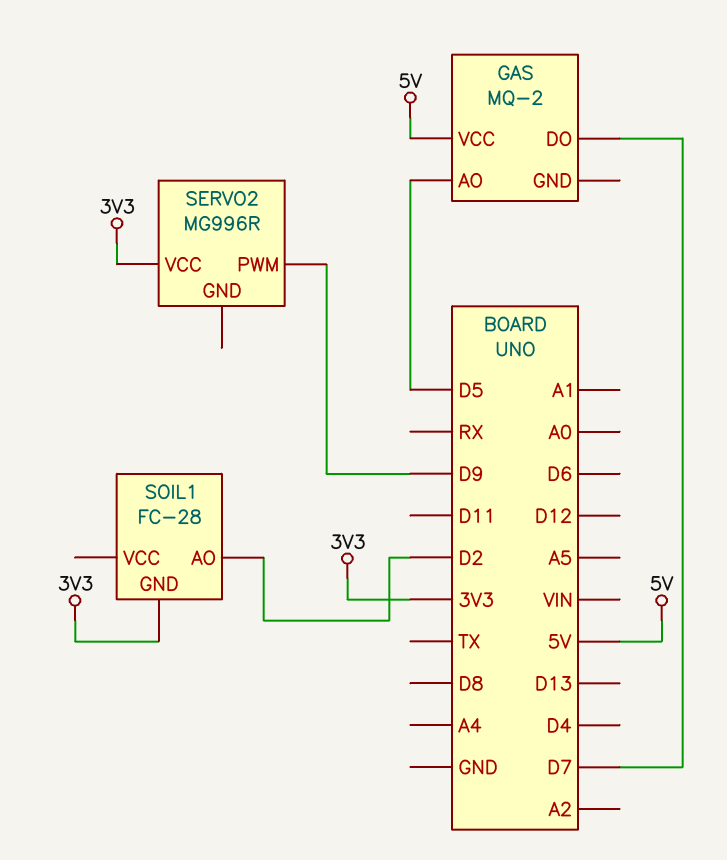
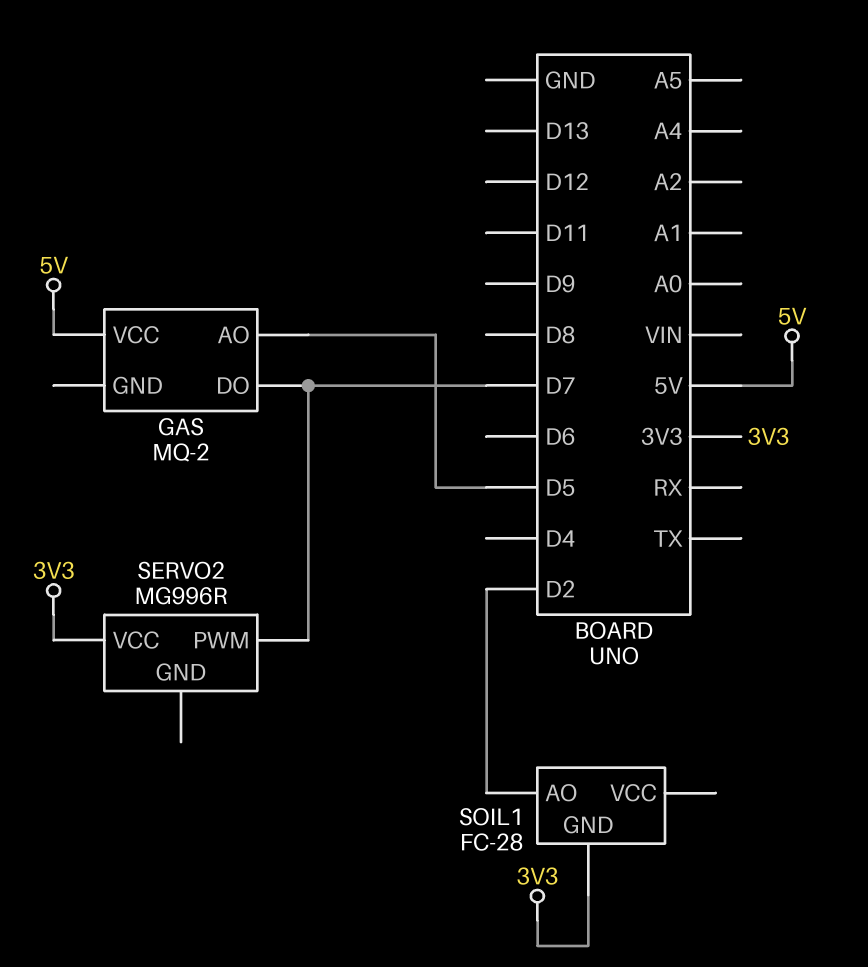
SERVO2 pin PWM: D9 -> D7

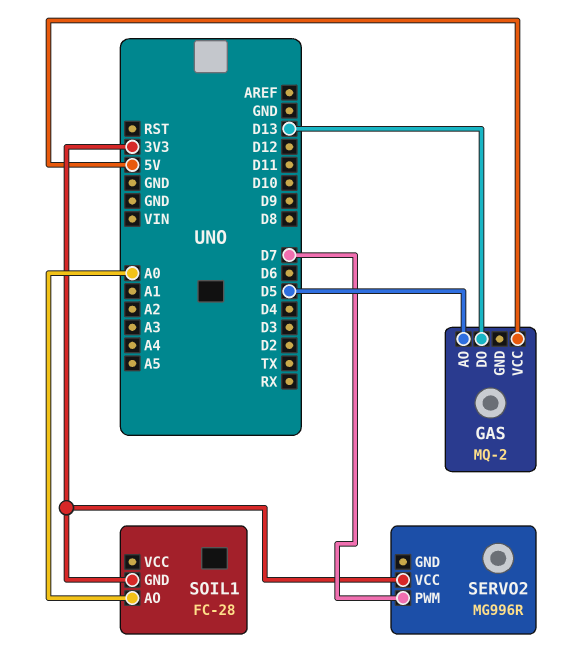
GAS pin DO: D7 -> D13
SOIL1 pin AO: D2 -> A0

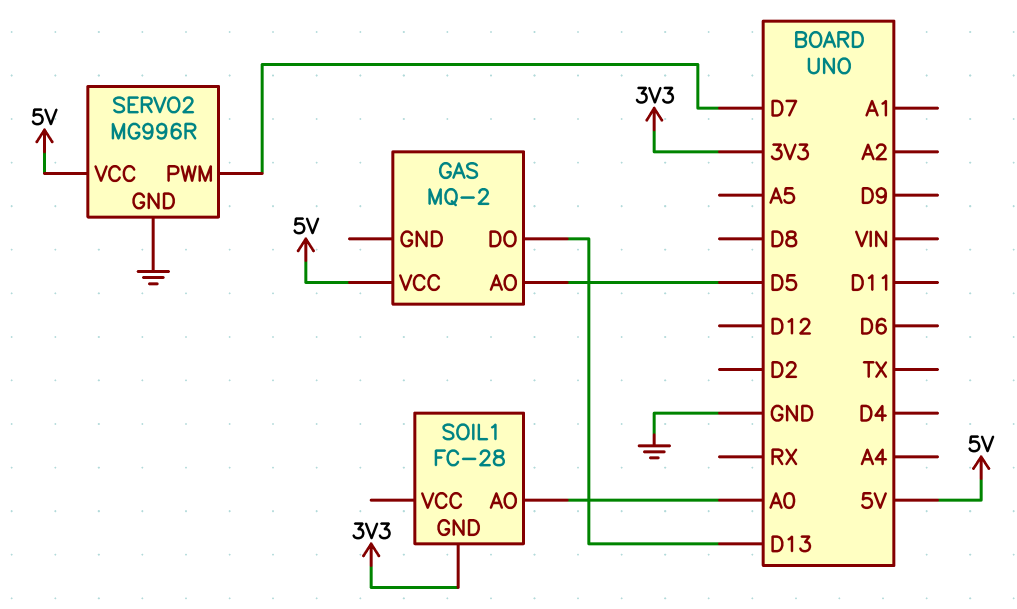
SERVO2 pin GND: none -> GND
SERVO2 pin VCC: 3V3 -> 5V

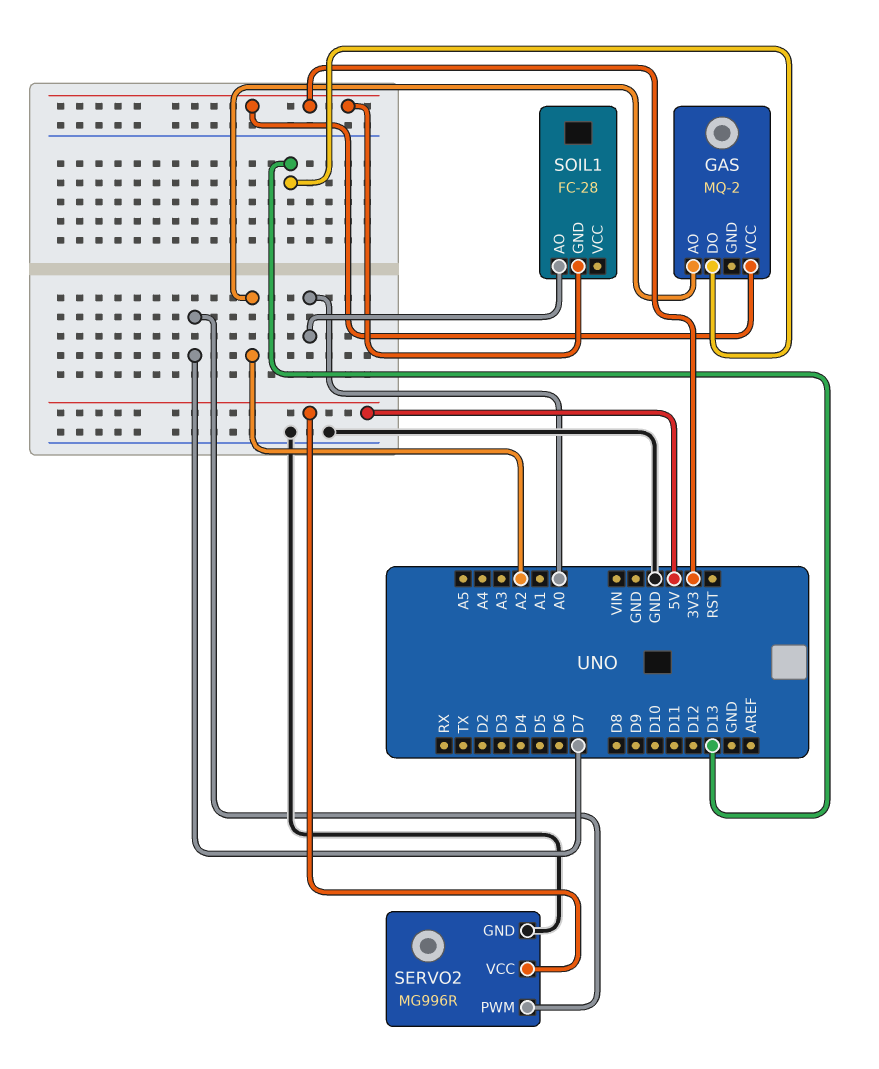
GAS pin AO: D5 -> A2
GAS pin VCC: 5V -> 3V3

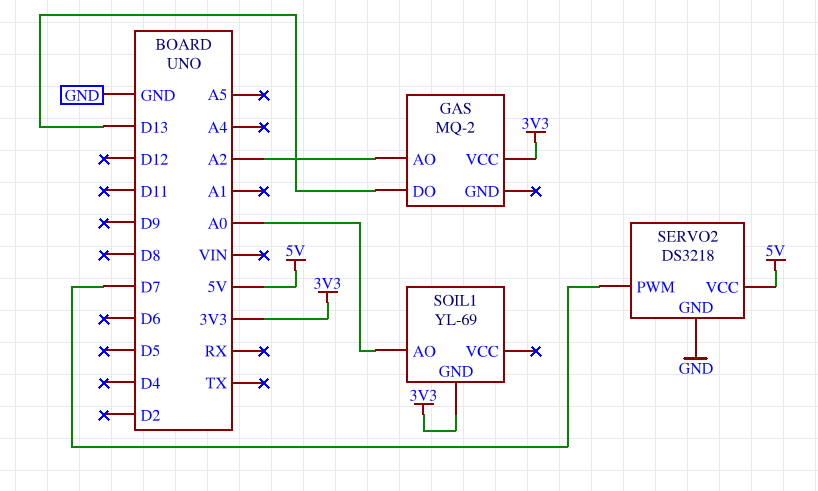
SERVO2: MG996R -> DS3218
SOIL1: FC-28 -> YL-69

